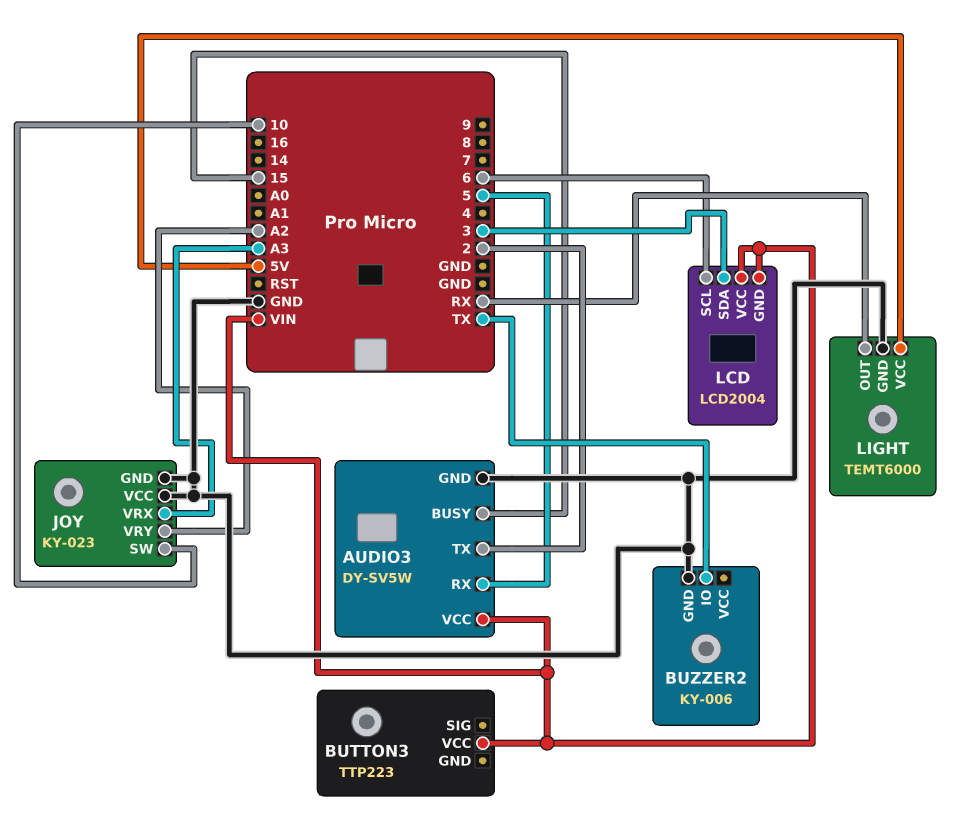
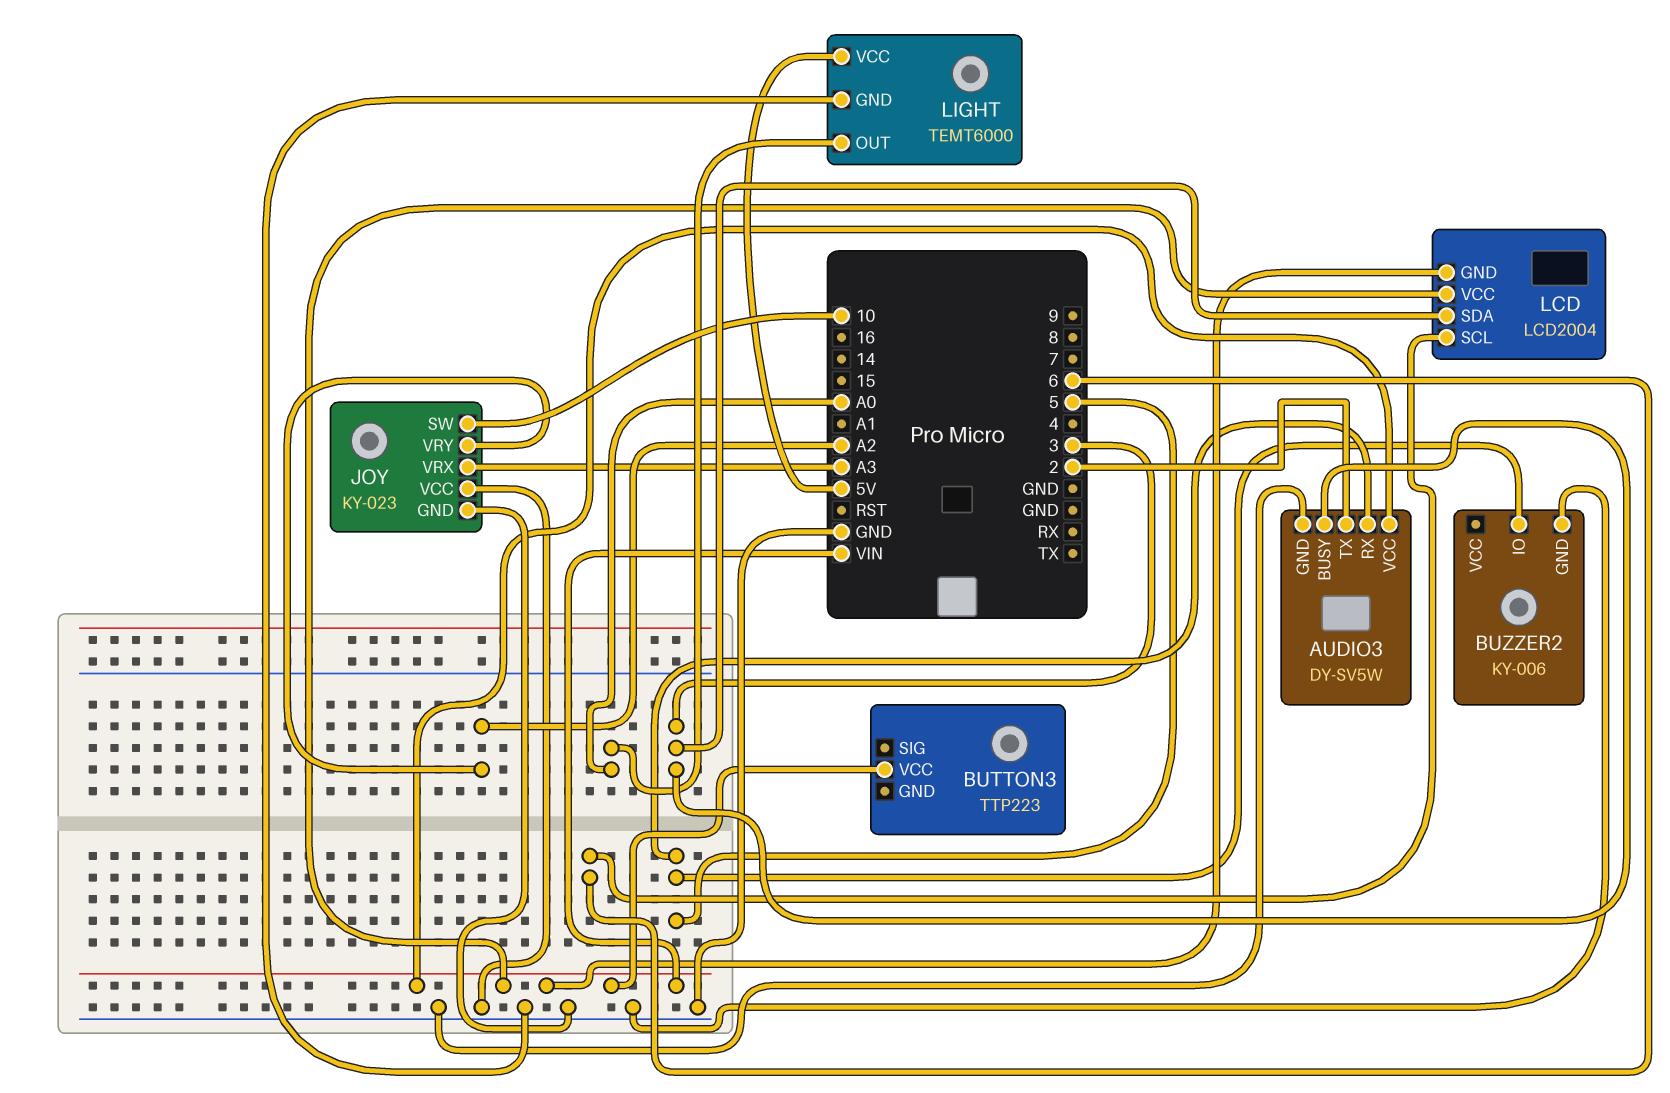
AUDIO3 pin BUSY: 15 -> 3
BUZZER2 pin IO: TX -> 5
LIGHT pin OUT: RX -> A0

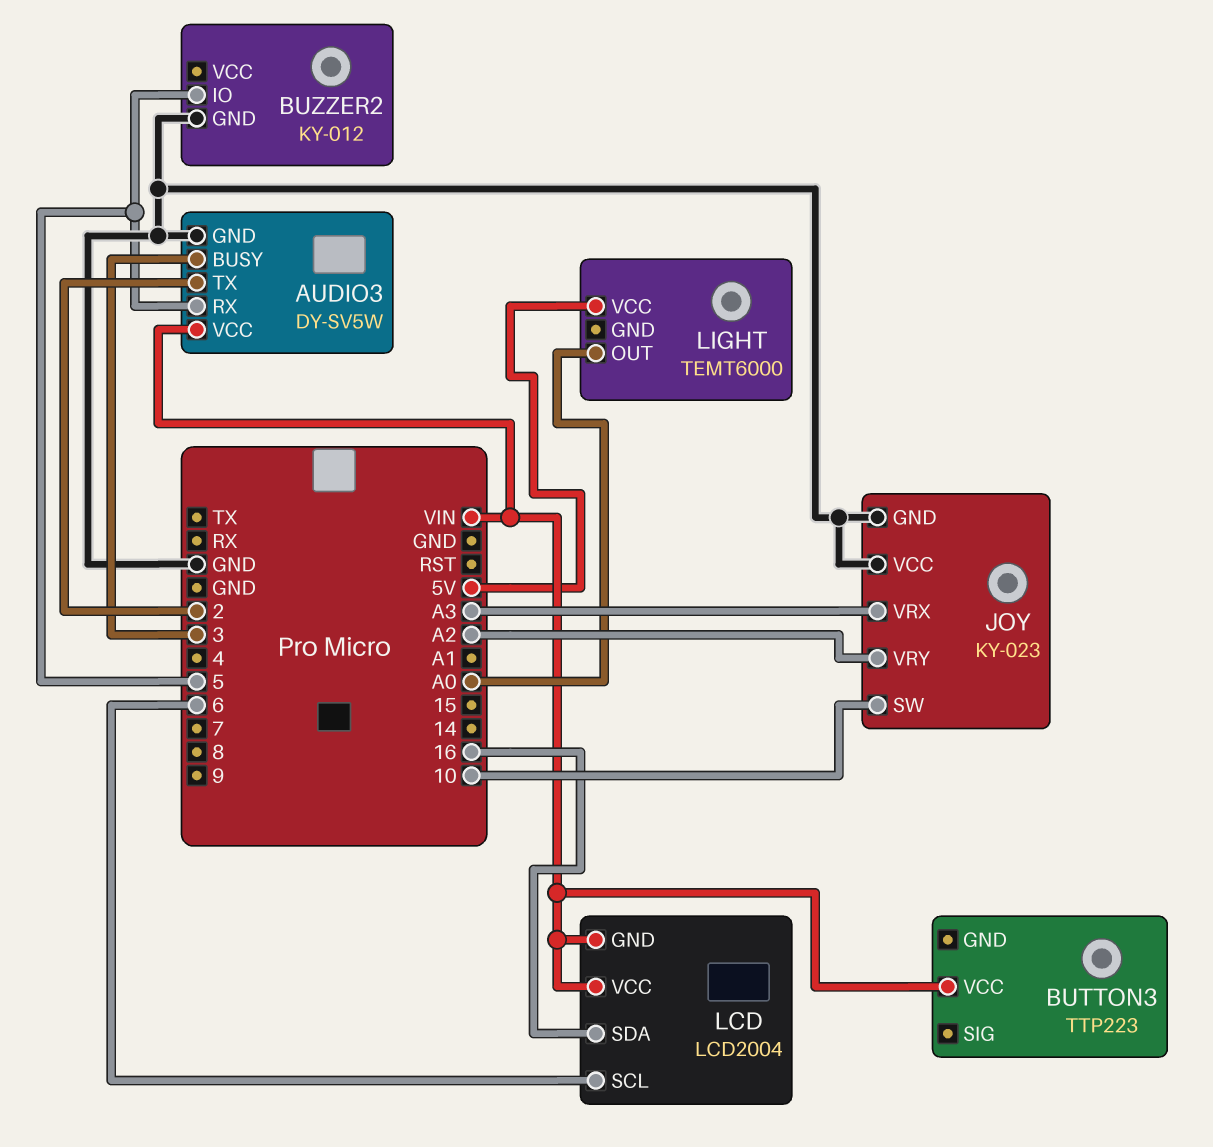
BUZZER2: KY-006 -> KY-012
LCD pin SDA: 3 -> 16
LIGHT pin GND: GND -> none

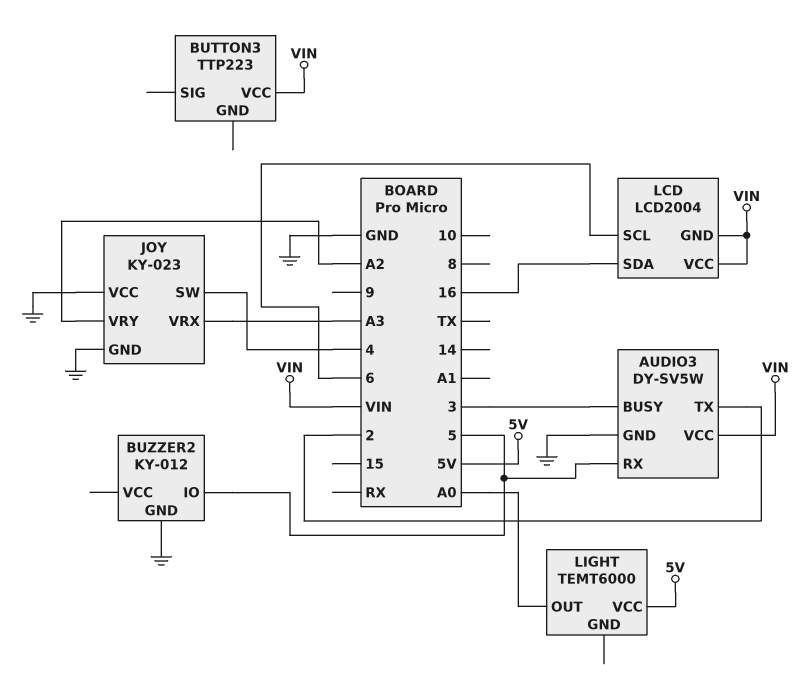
JOY pin SW: 10 -> 4

